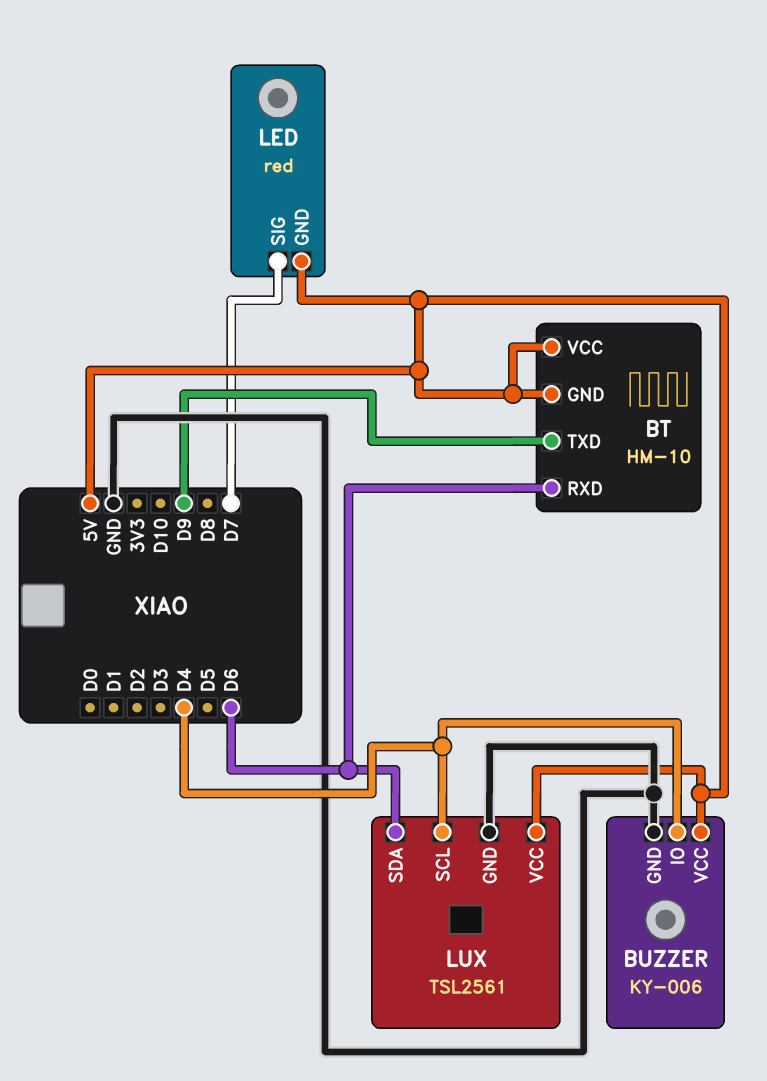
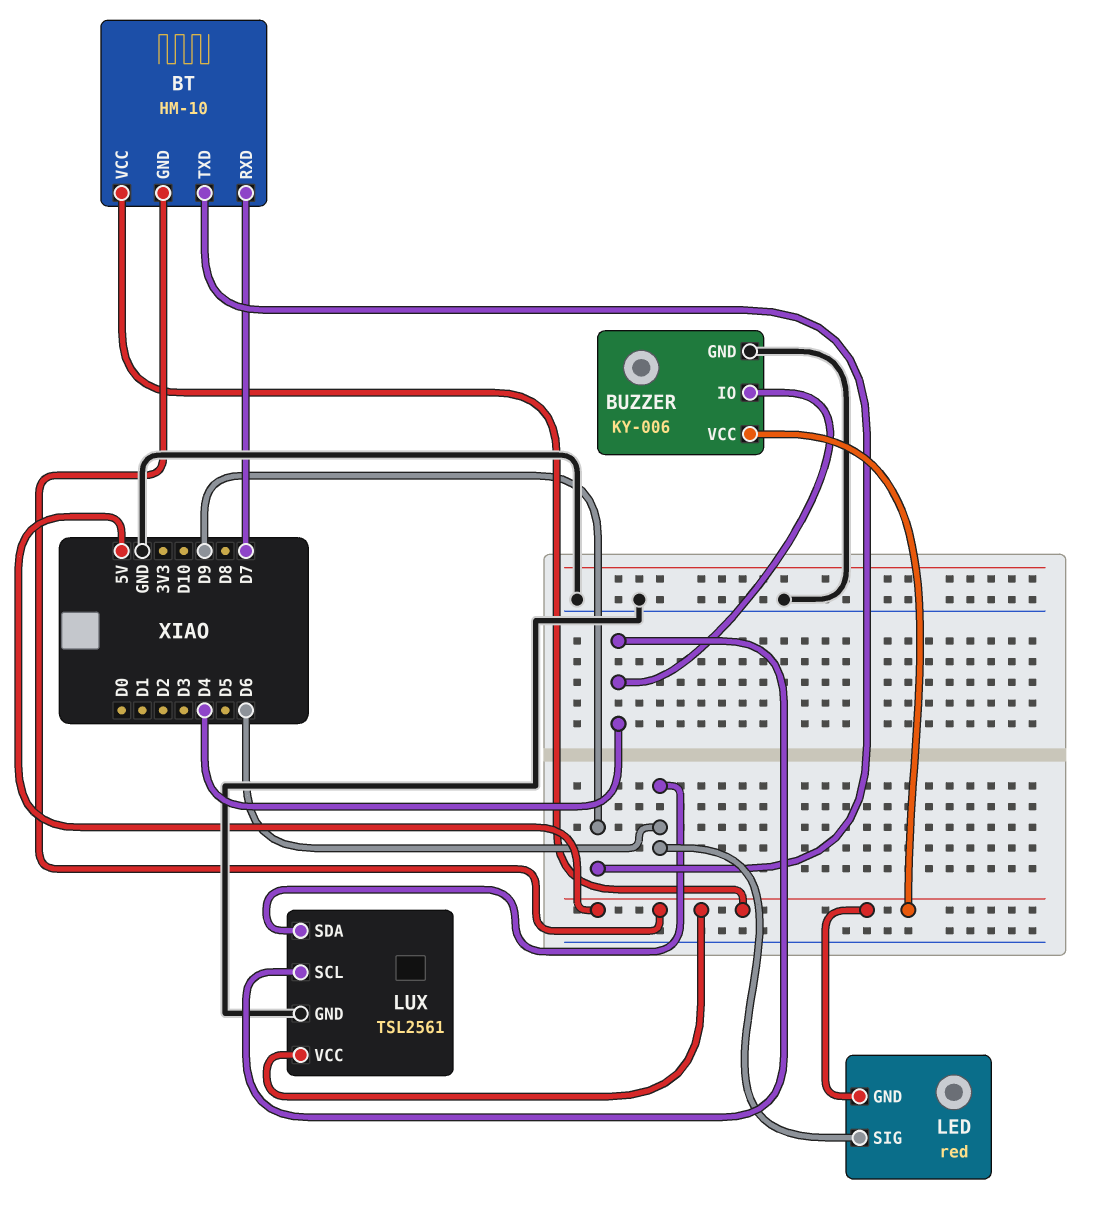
BT pin RXD: D6 -> D7
LED pin SIG: D7 -> D6

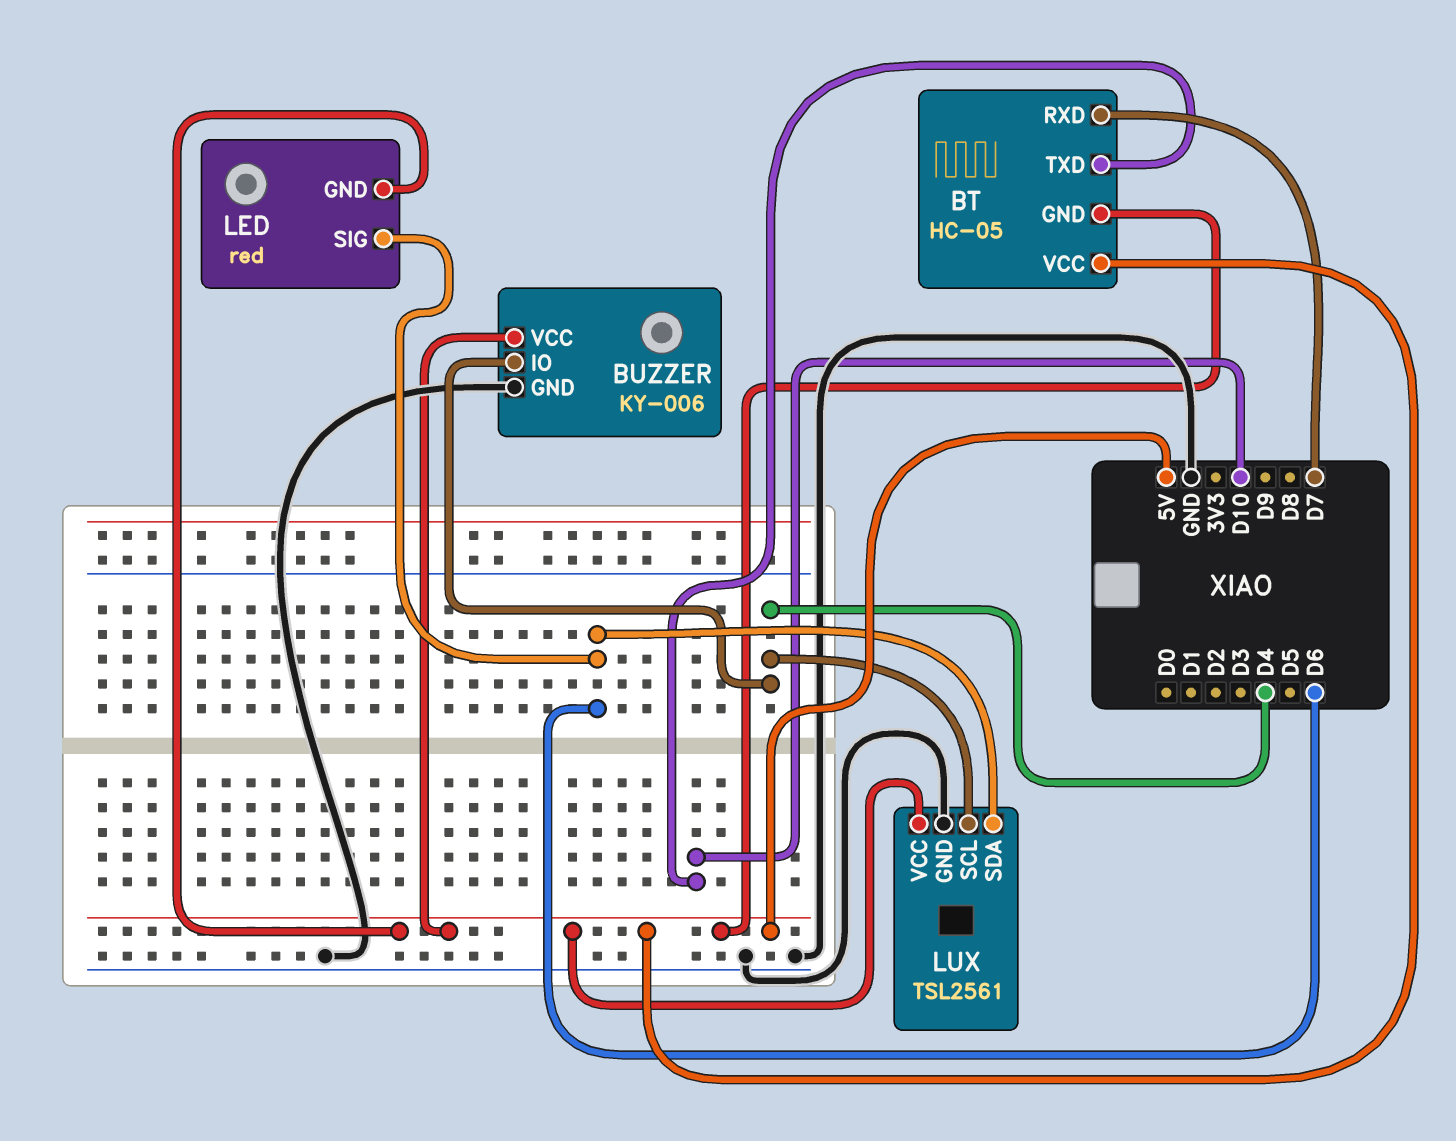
BT: HM-10 -> HC-05
BT pin TXD: D9 -> D10

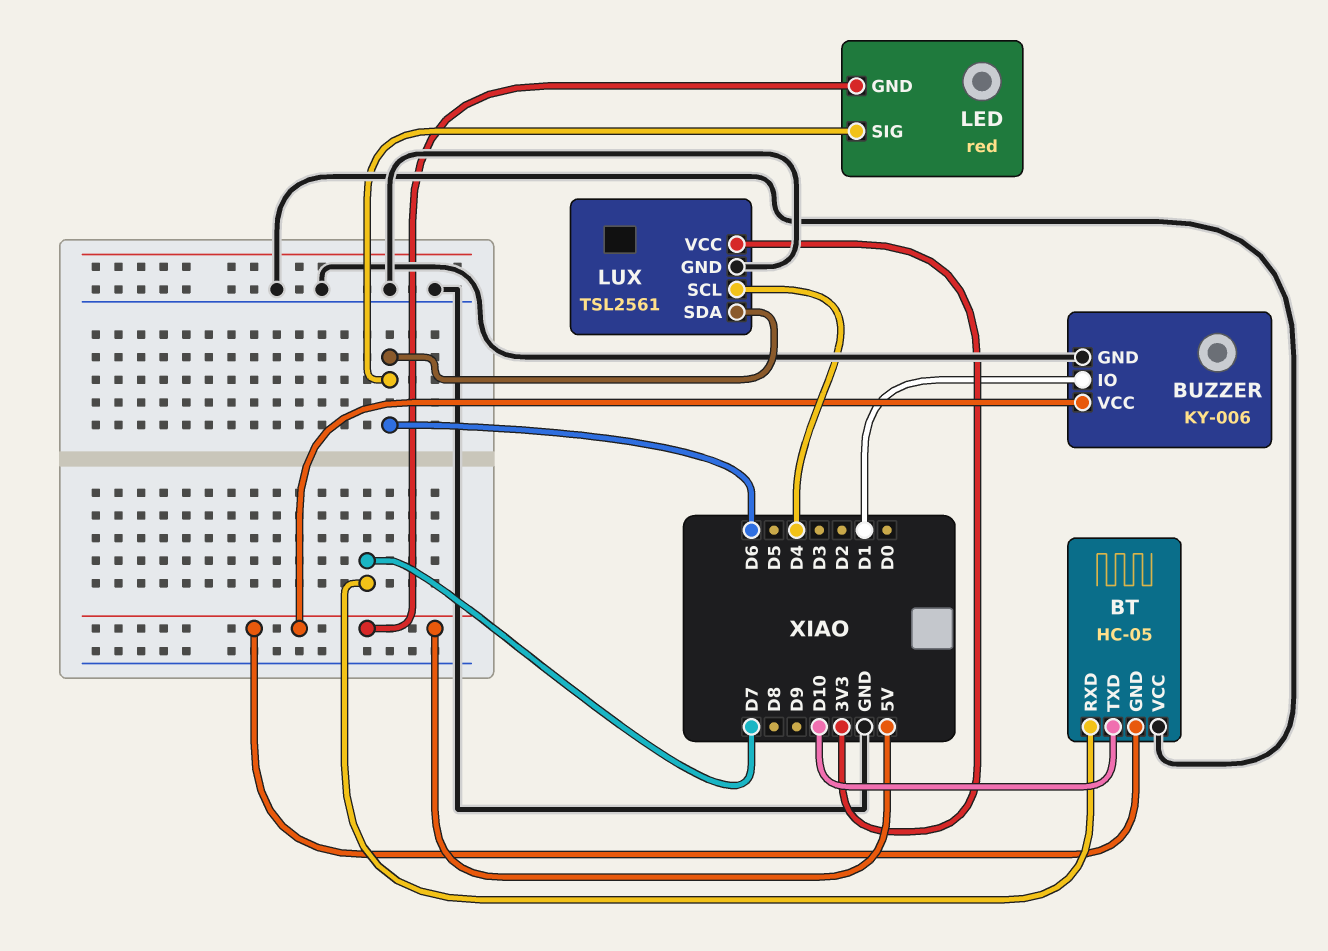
BT pin VCC: 5V -> GND
BUZZER pin IO: D4 -> D1
LUX pin VCC: 5V -> 3V3

